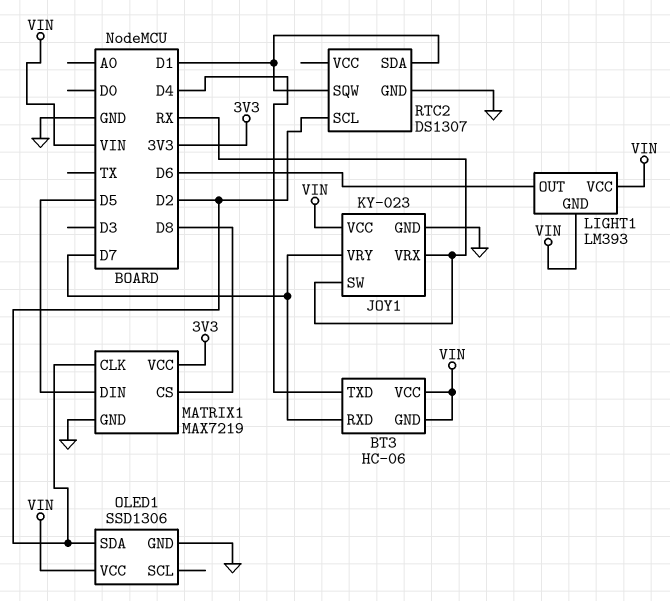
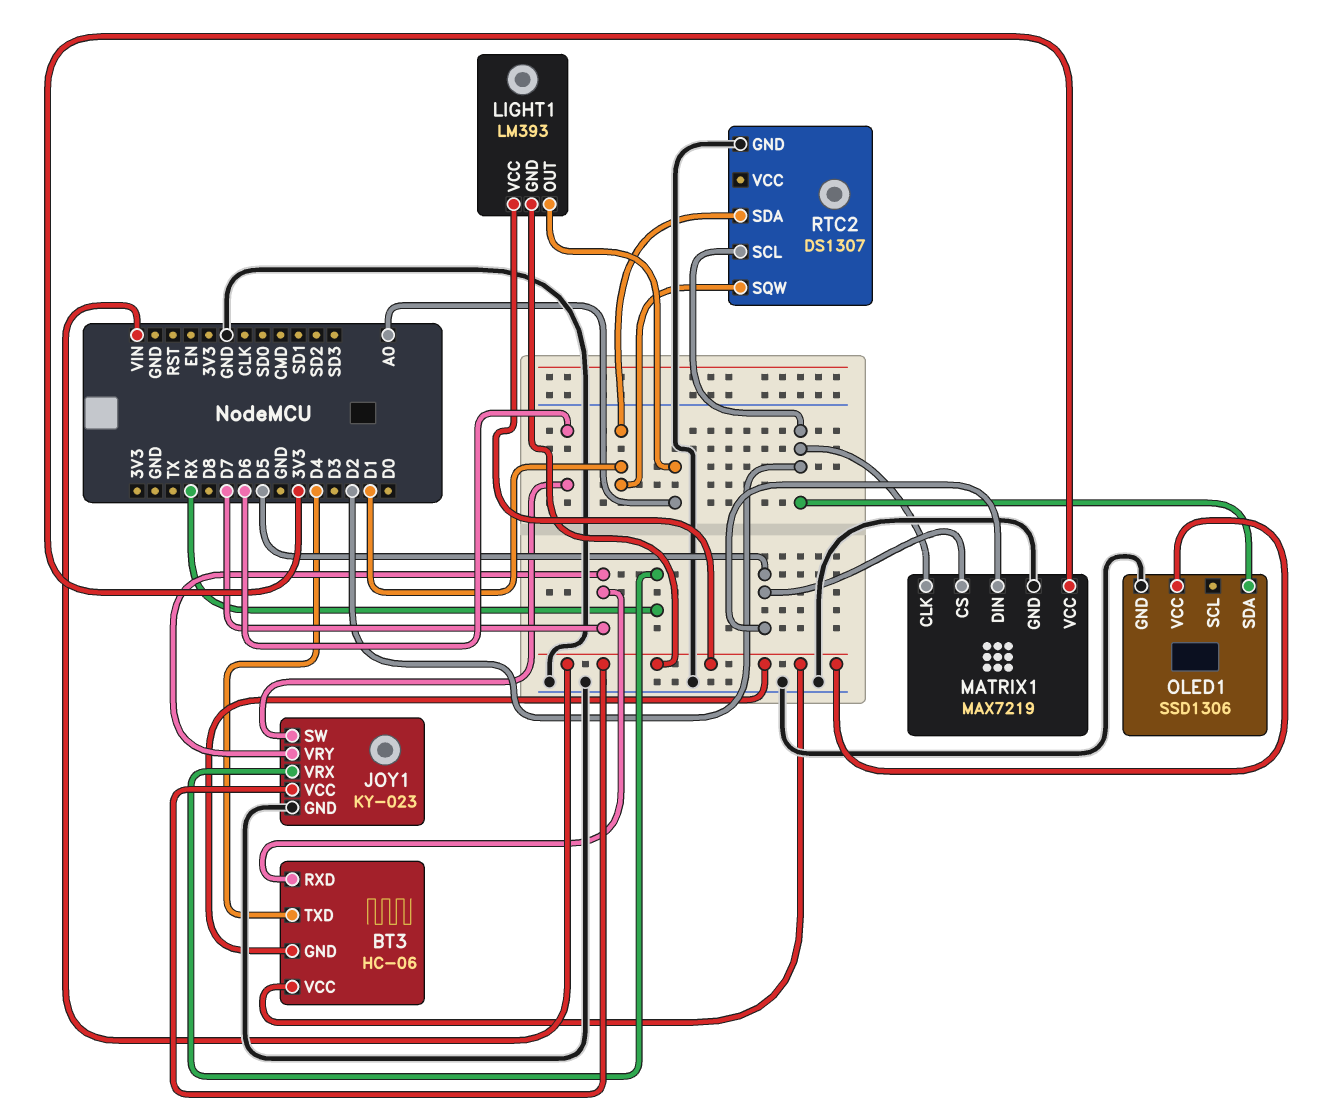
JOY1 pin SW: RX -> D6
LIGHT1 pin OUT: D6 -> A0
MATRIX1 pin CS: D8 -> D5

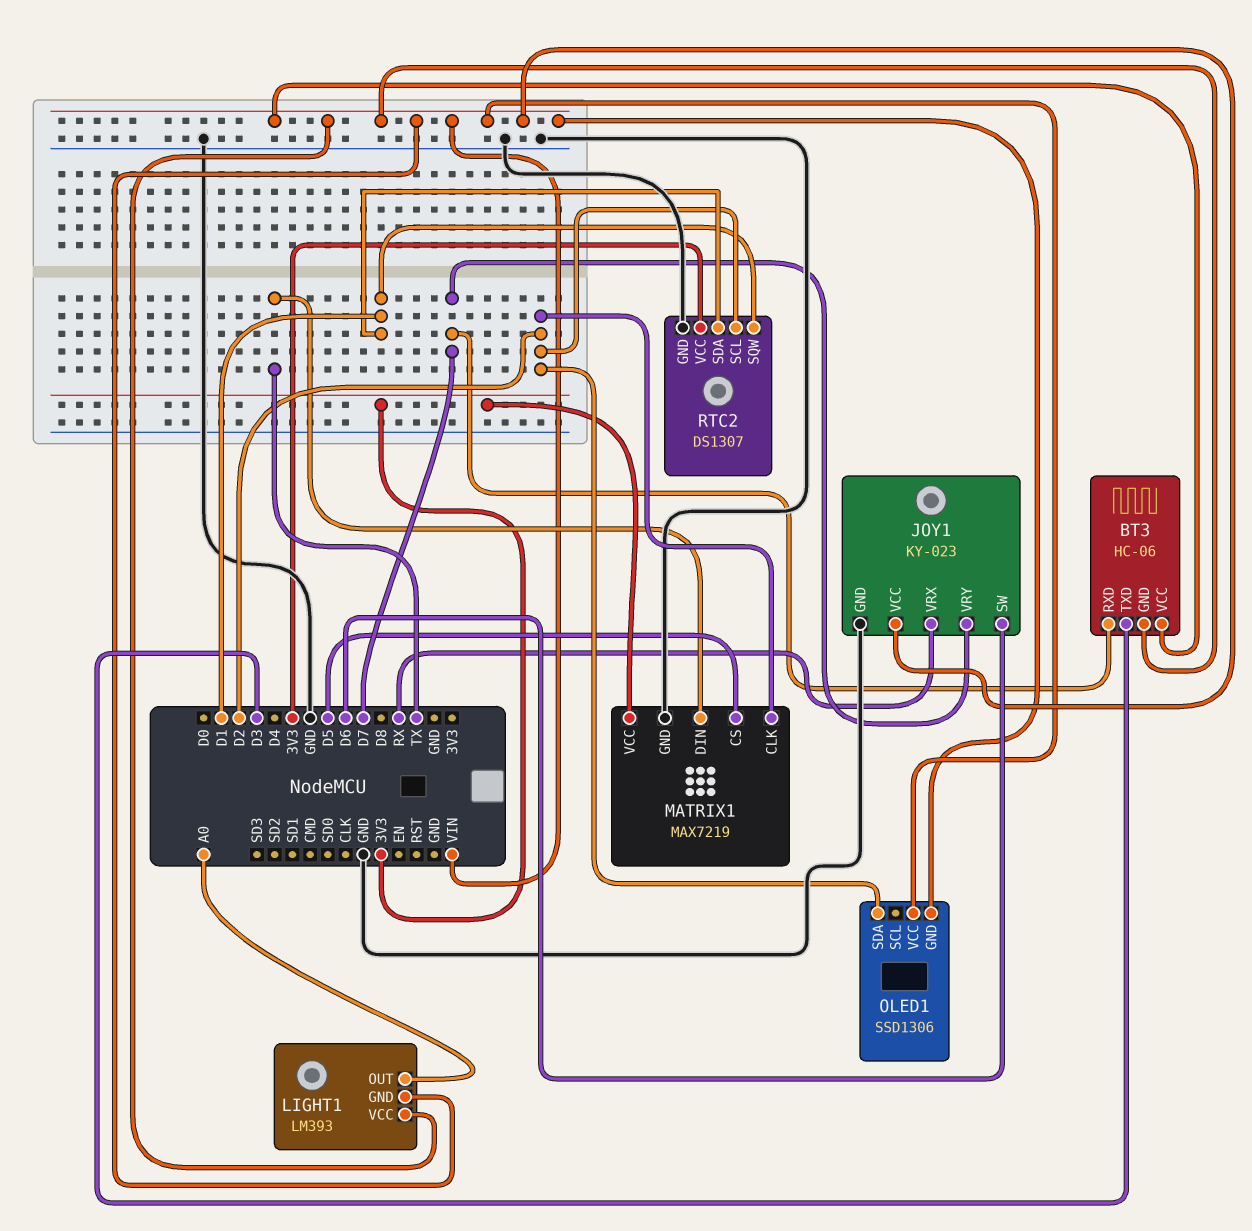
BT3 pin TXD: D4 -> D3
MATRIX1 pin DIN: D5 -> TX
OLED1 pin GND: GND -> VIN
RTC2 pin VCC: none -> 3V3

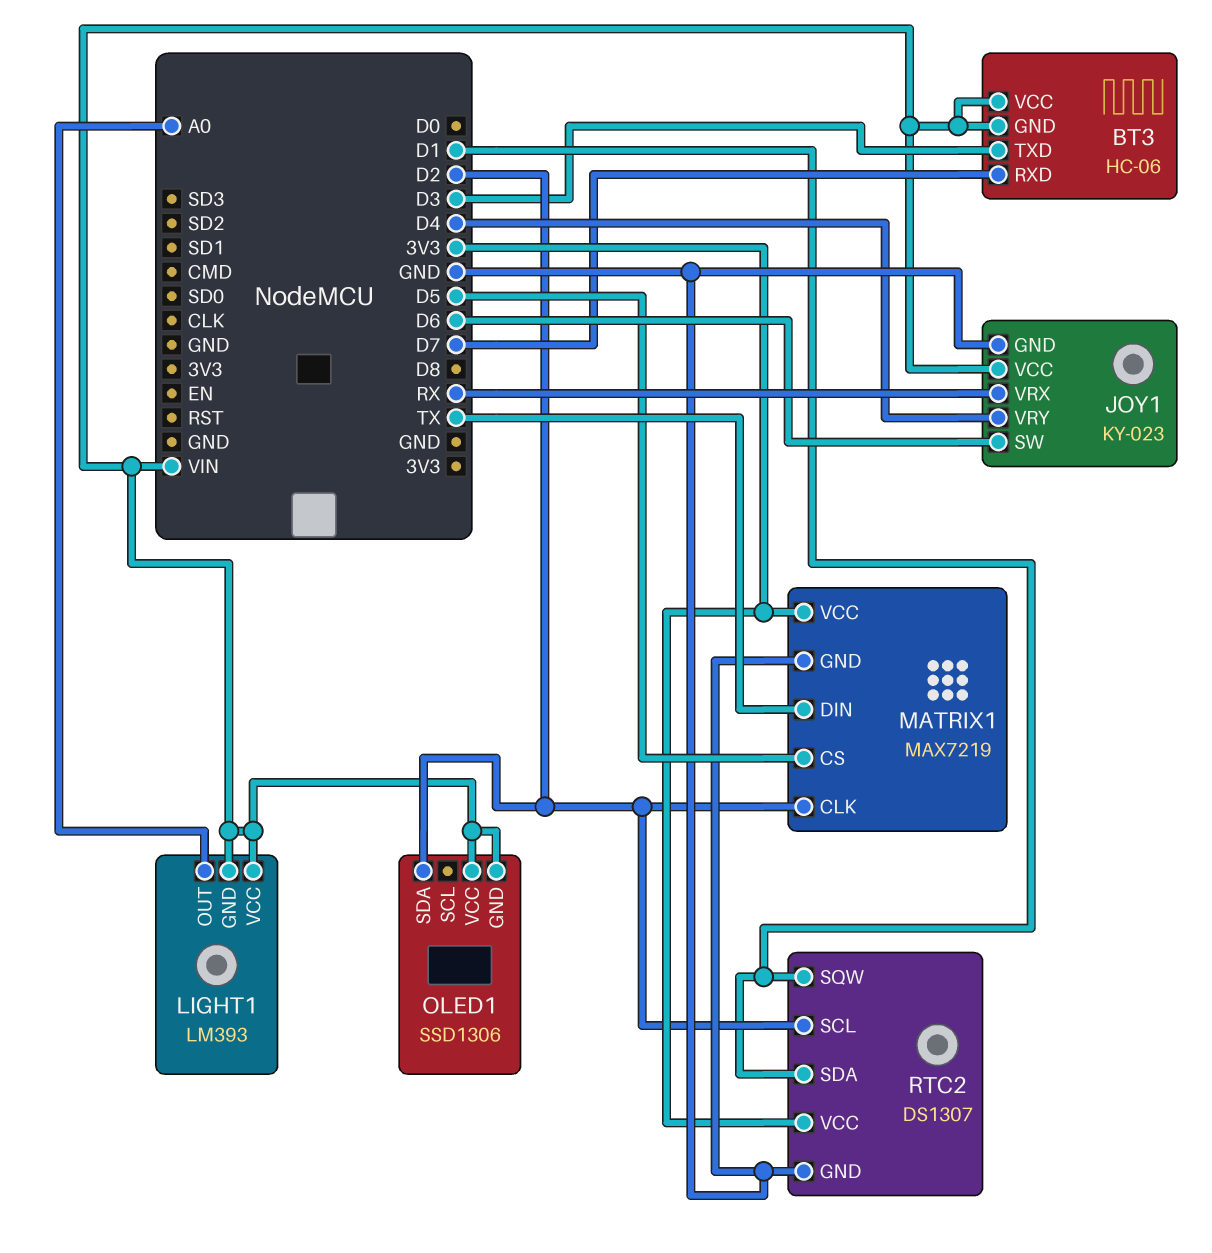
JOY1 pin VRY: D7 -> D4

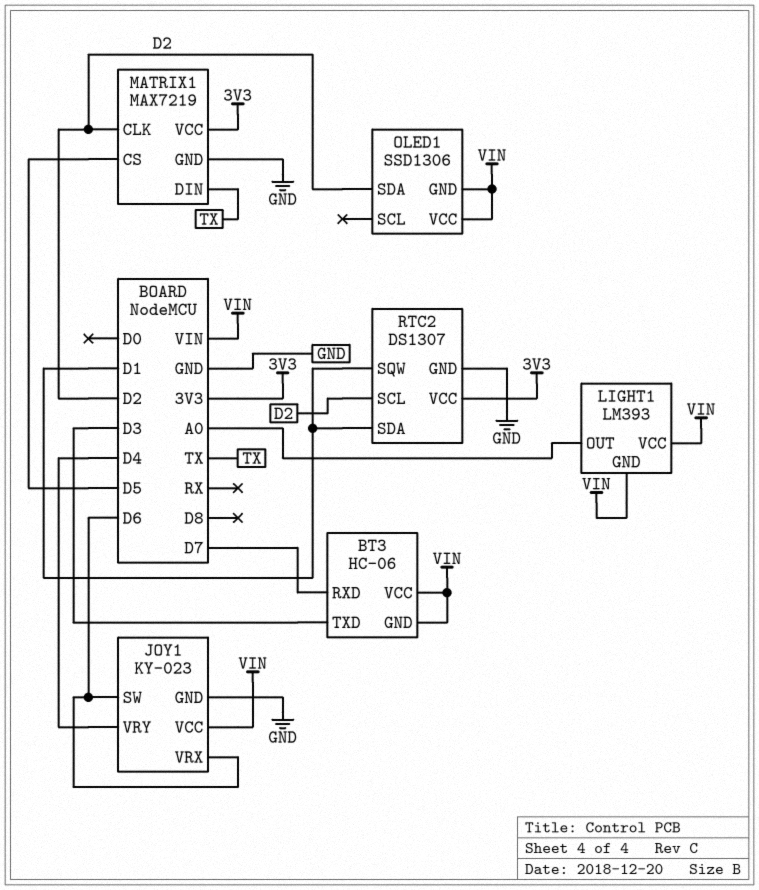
JOY1 pin VRX: RX -> D6

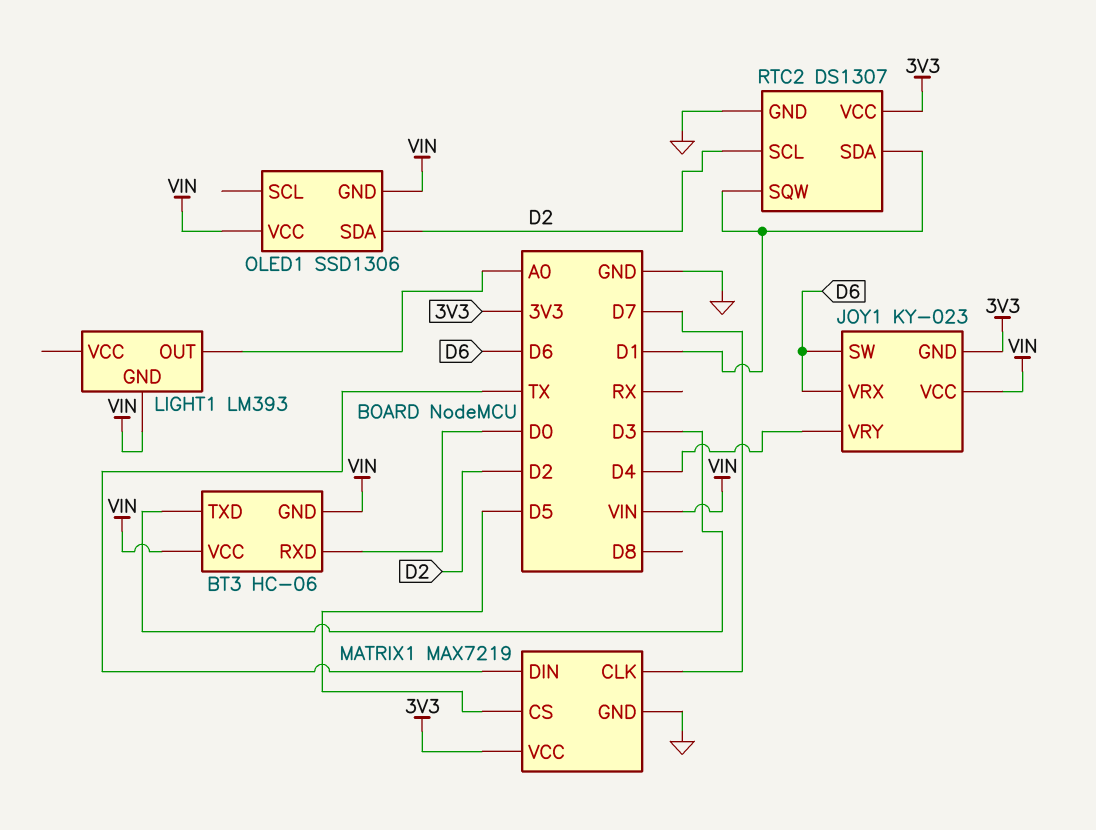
BT3 pin RXD: D7 -> D0
JOY1 pin GND: GND -> 3V3
LIGHT1 pin VCC: VIN -> none
MATRIX1 pin CLK: D2 -> D7

